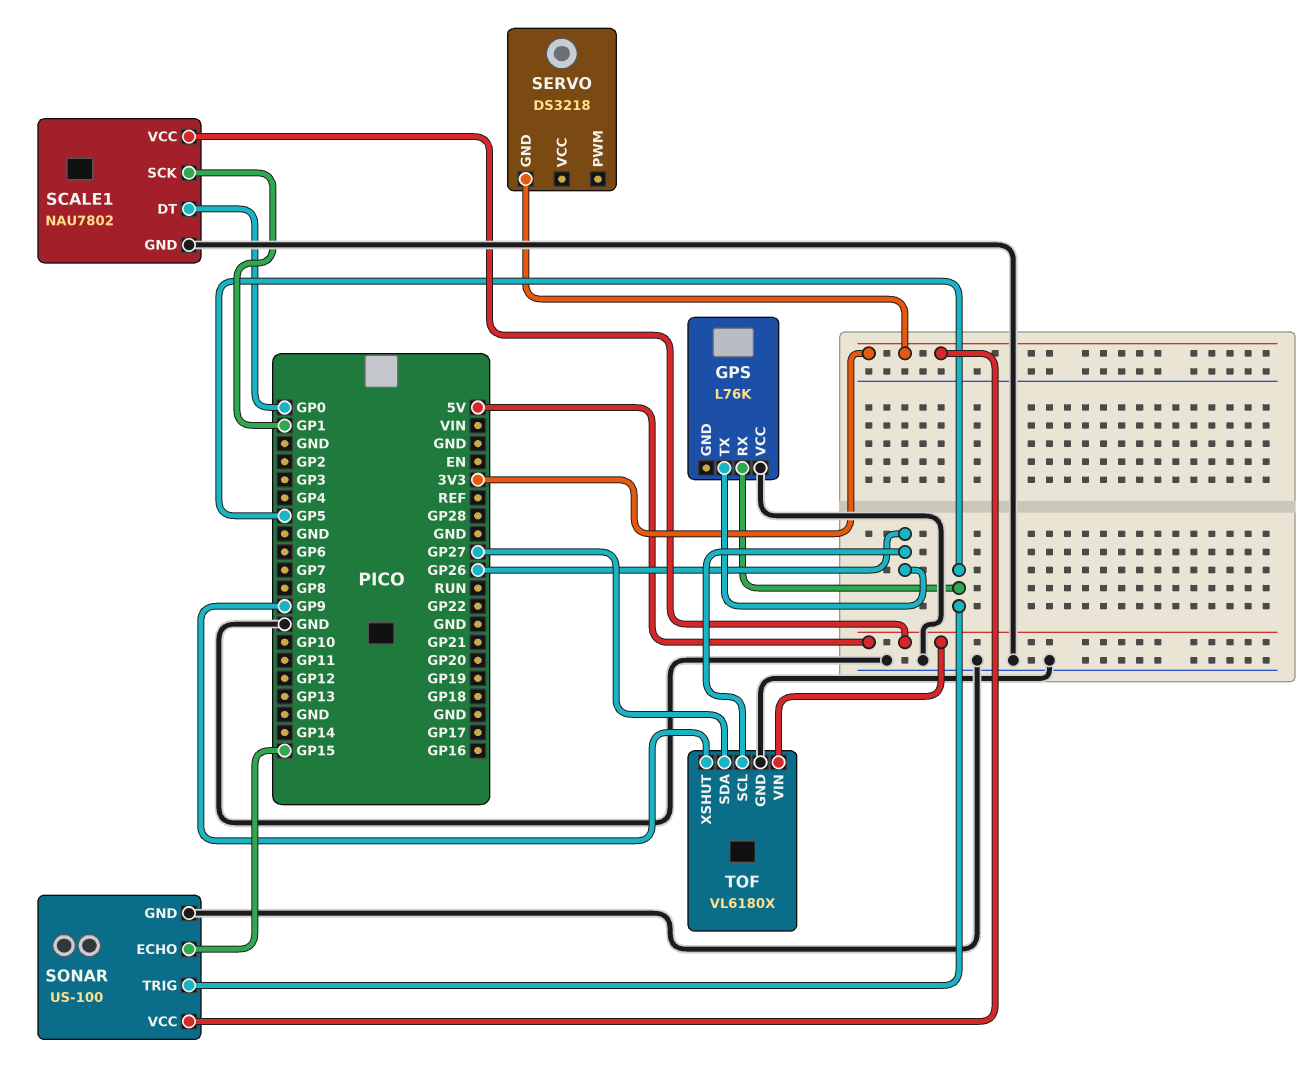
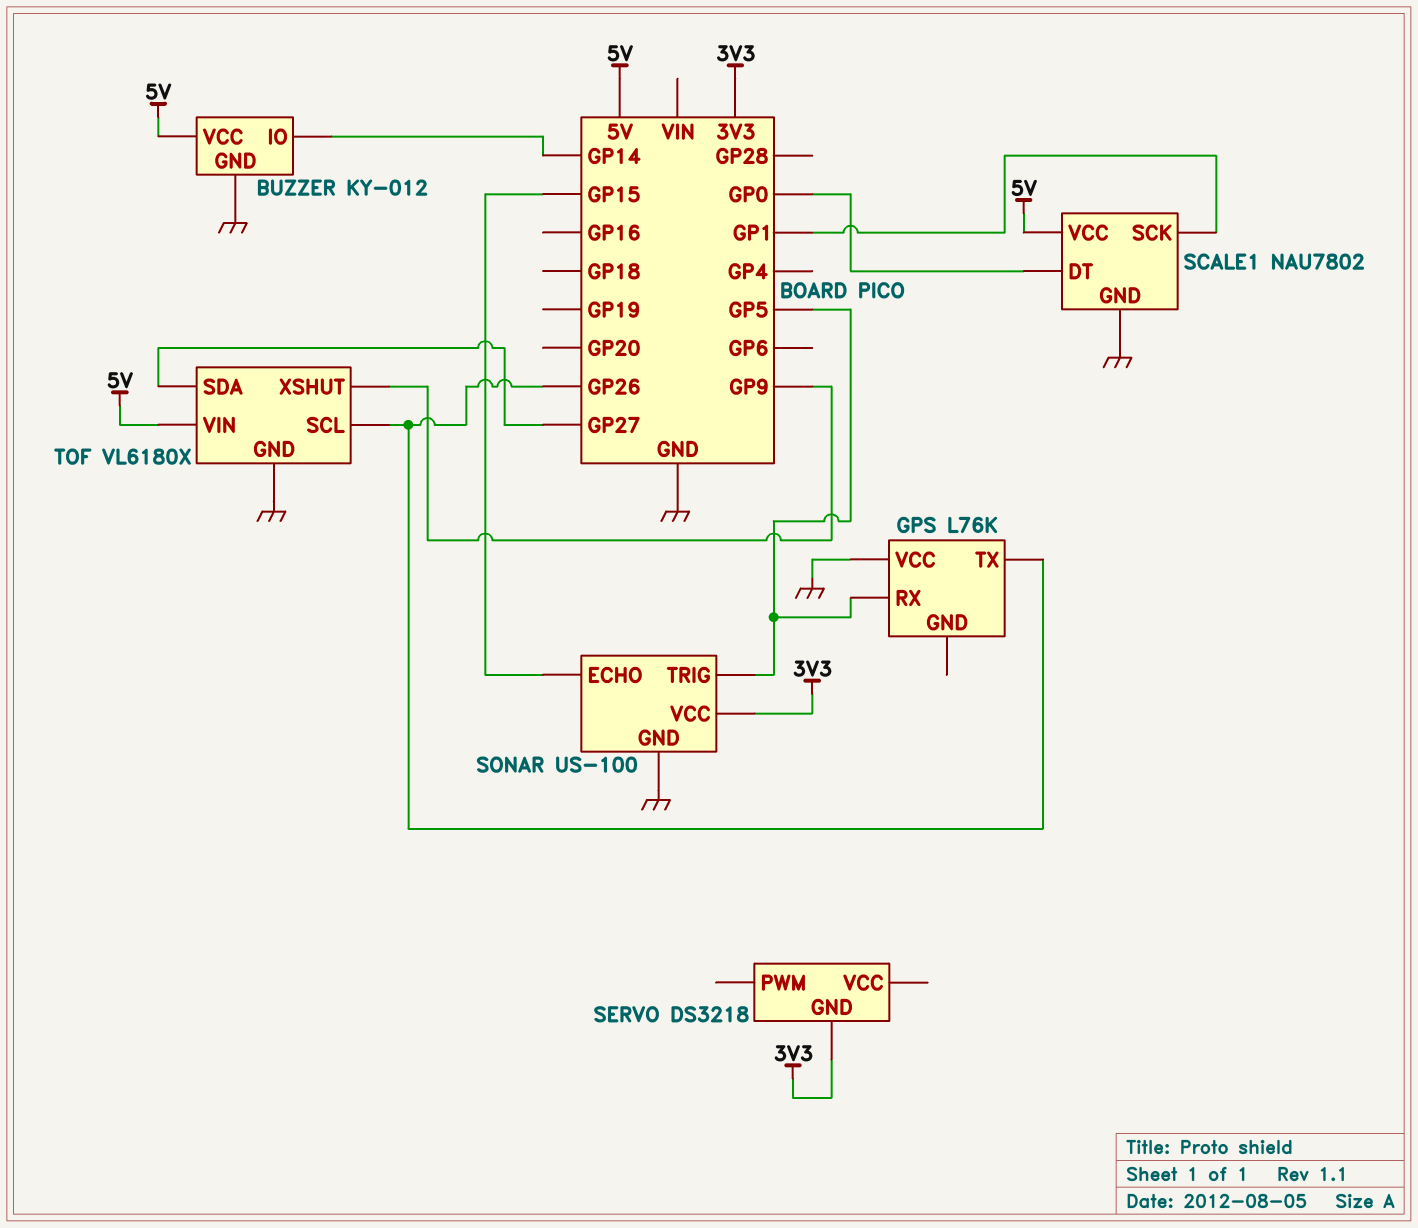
BUZZER: none -> KY-012
BUZZER pin GND: none -> GND
BUZZER pin IO: none -> GP14
BUZZER pin VCC: none -> 5V

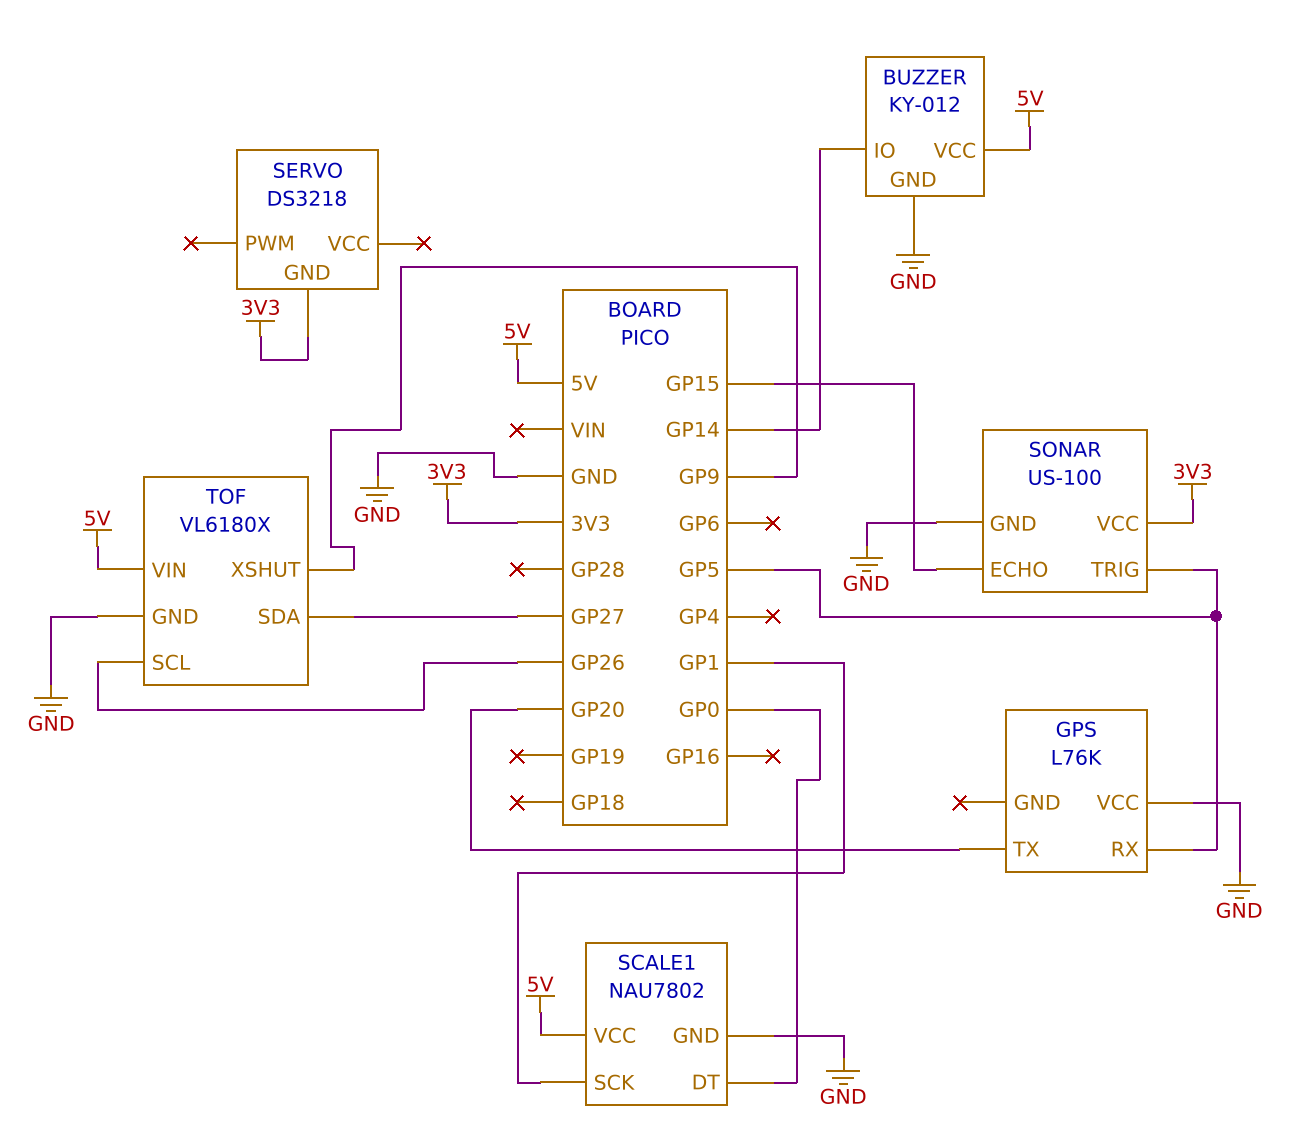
GPS pin TX: GP26 -> GP20

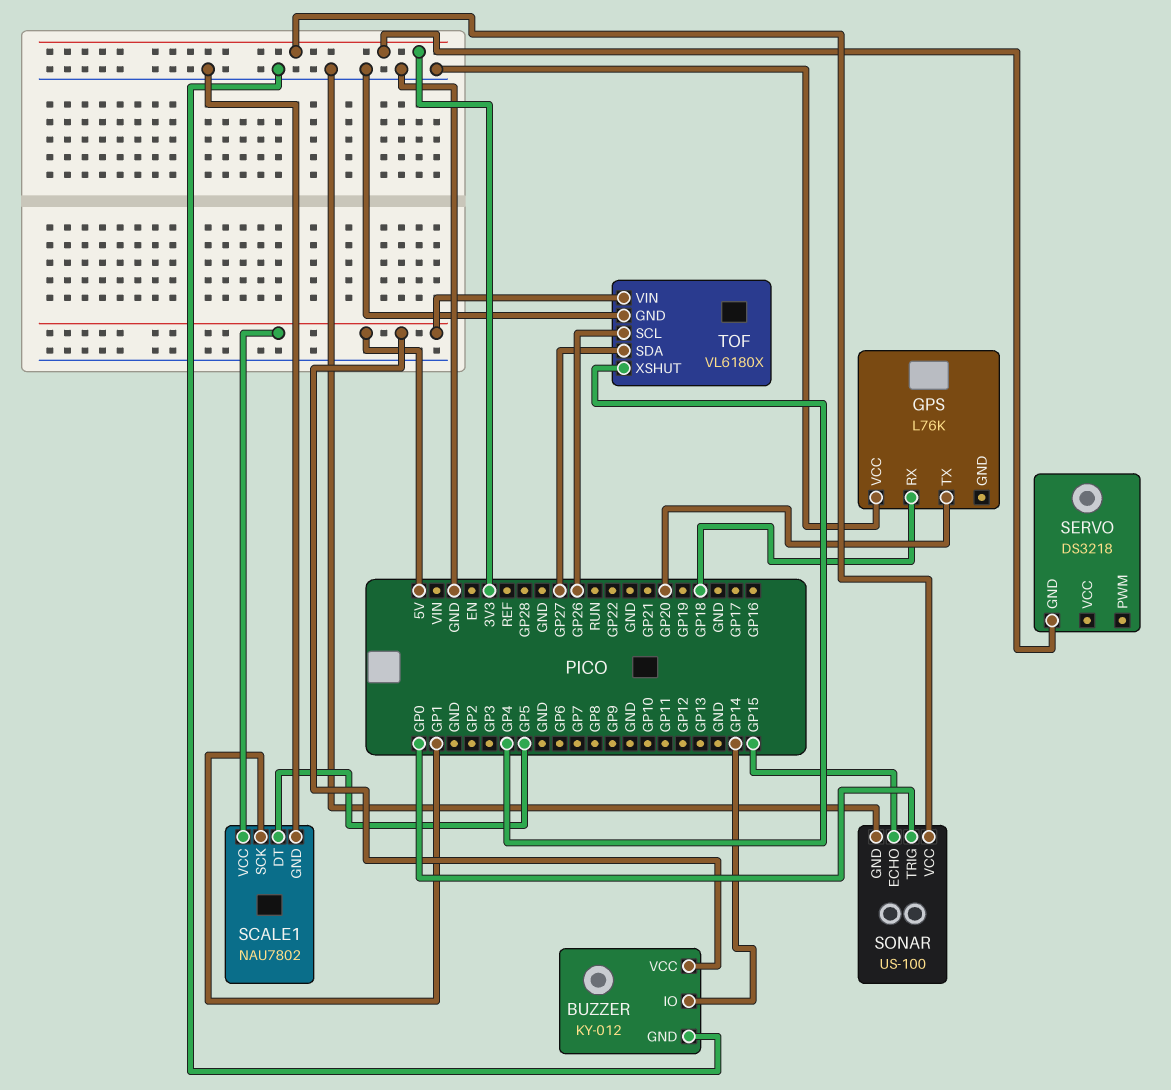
GPS pin RX: GP5 -> GP18
SCALE1 pin DT: GP0 -> GP5
SONAR pin TRIG: GP5 -> GP0
TOF pin XSHUT: GP9 -> GP4

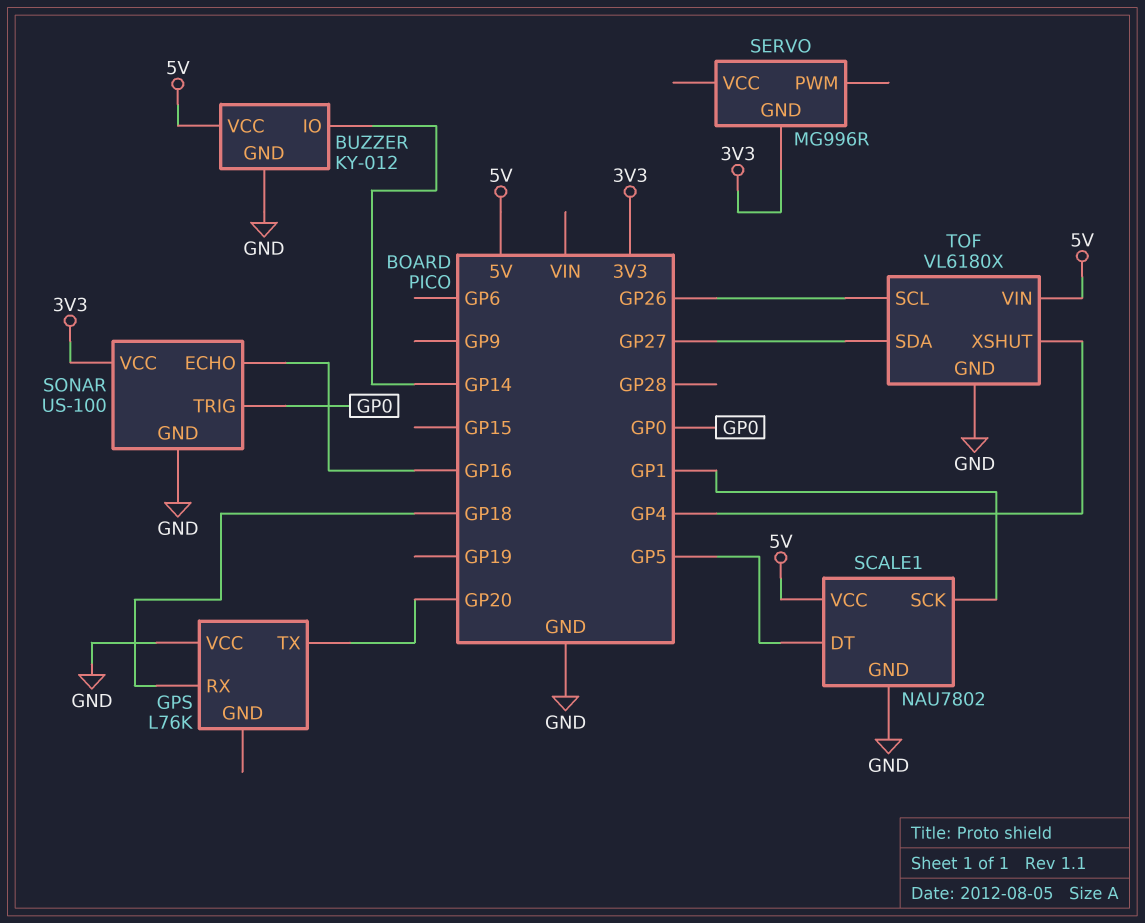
SERVO: DS3218 -> MG996R
SONAR pin ECHO: GP15 -> GP16

